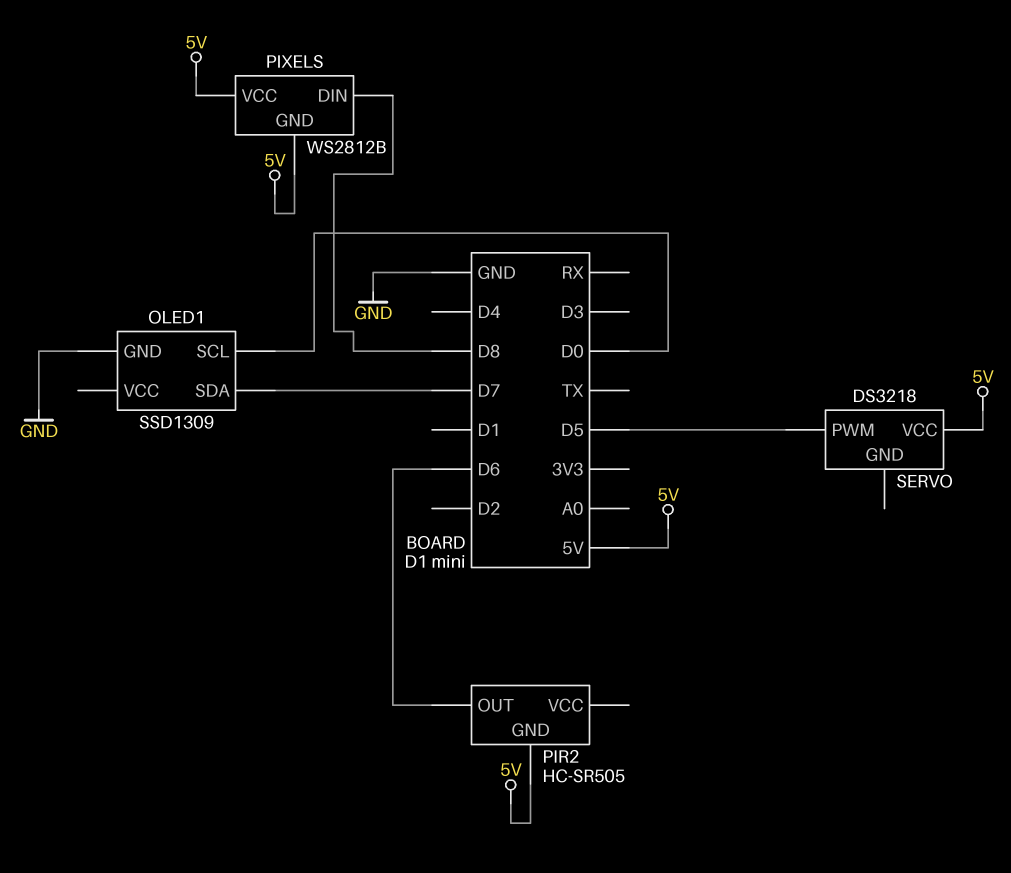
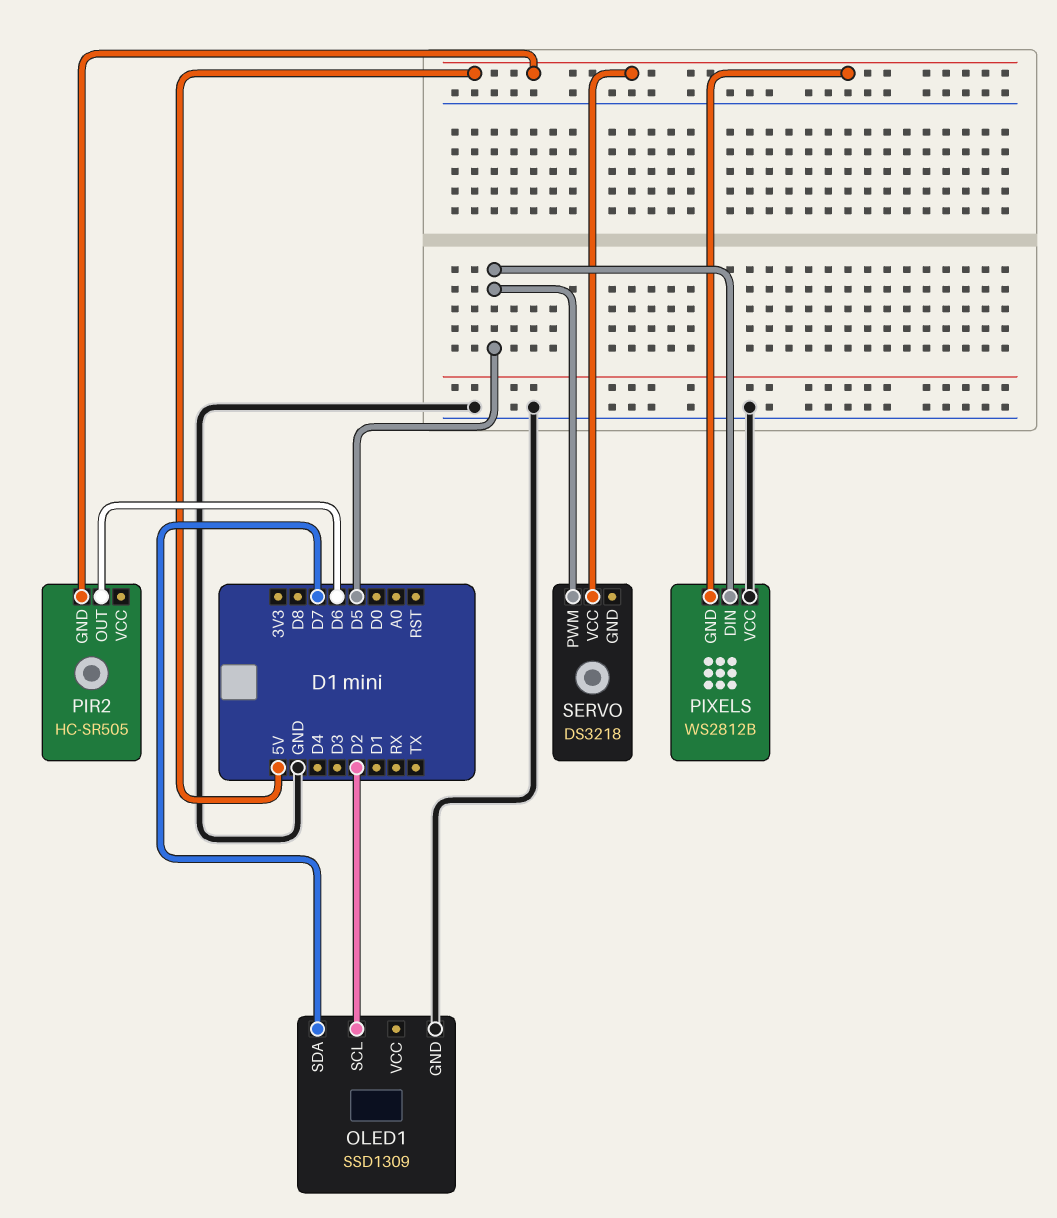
OLED1 pin SCL: D0 -> D2
PIXELS pin DIN: D8 -> D5
PIXELS pin VCC: 5V -> GND

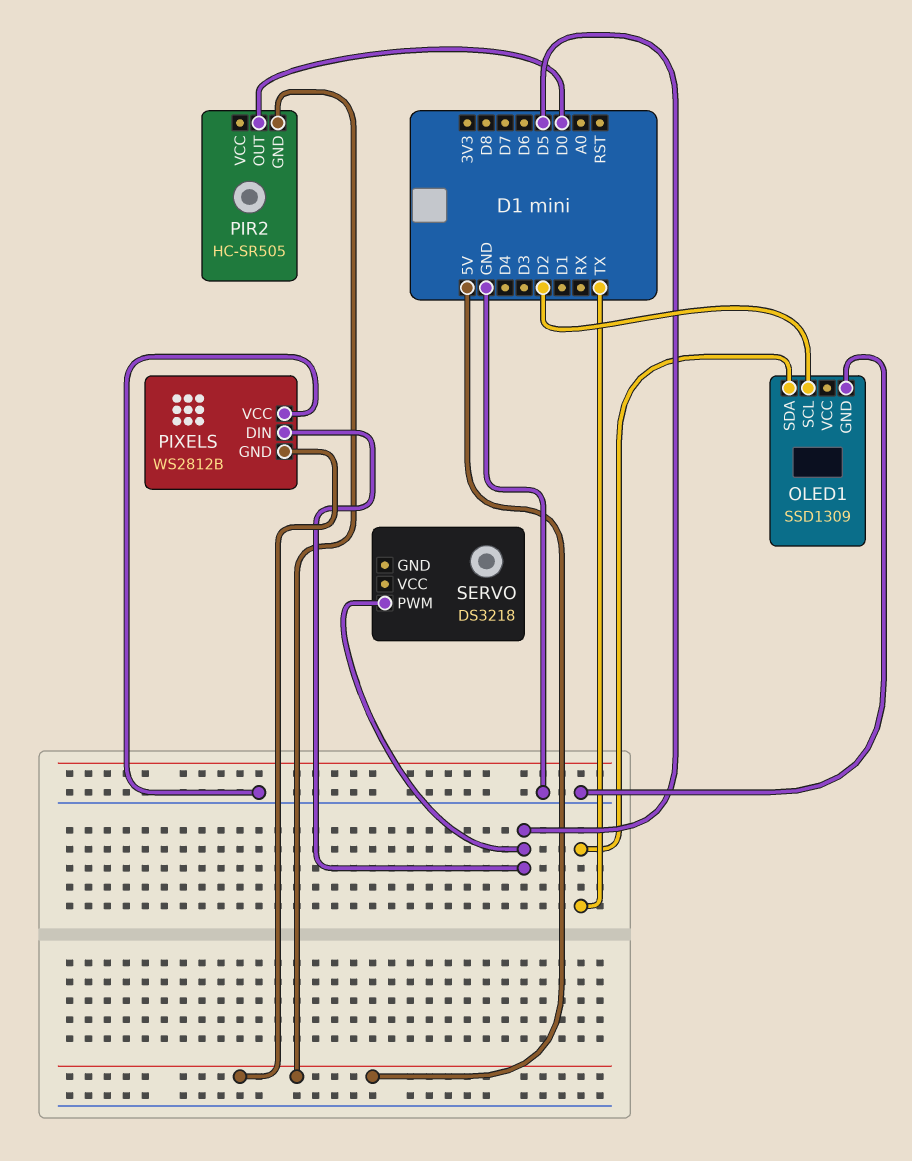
OLED1 pin SDA: D7 -> TX
PIR2 pin OUT: D6 -> D0
SERVO pin VCC: 5V -> none

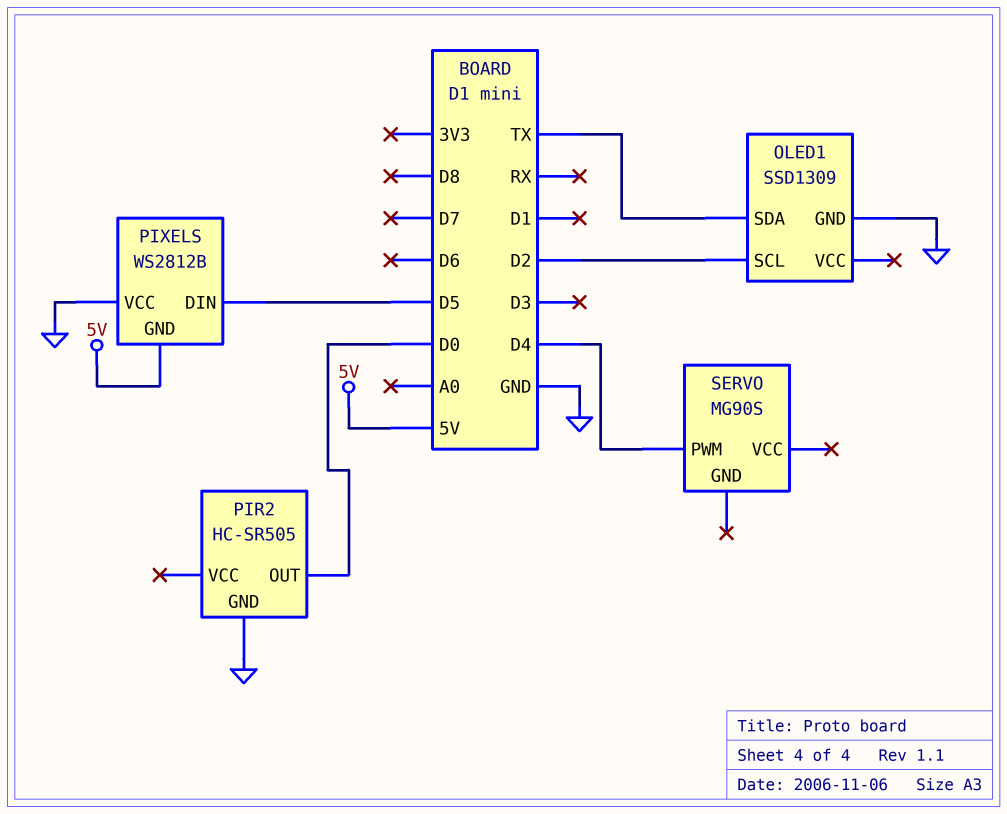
PIR2 pin GND: 5V -> GND
SERVO: DS3218 -> MG90S
SERVO pin PWM: D5 -> D4

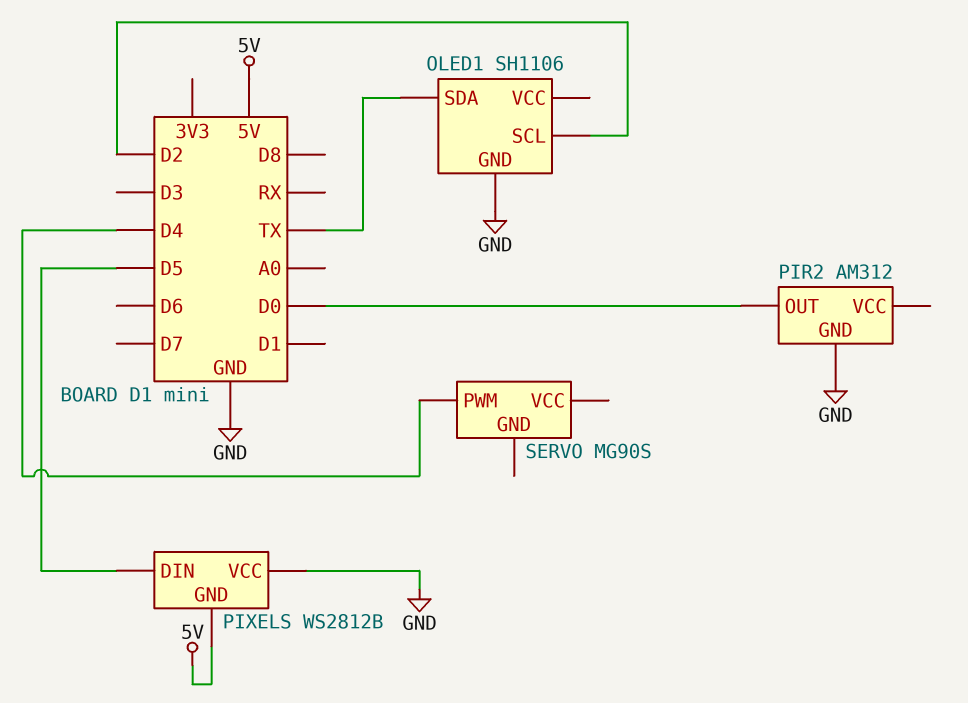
OLED1: SSD1309 -> SH1106
PIR2: HC-SR505 -> AM312

